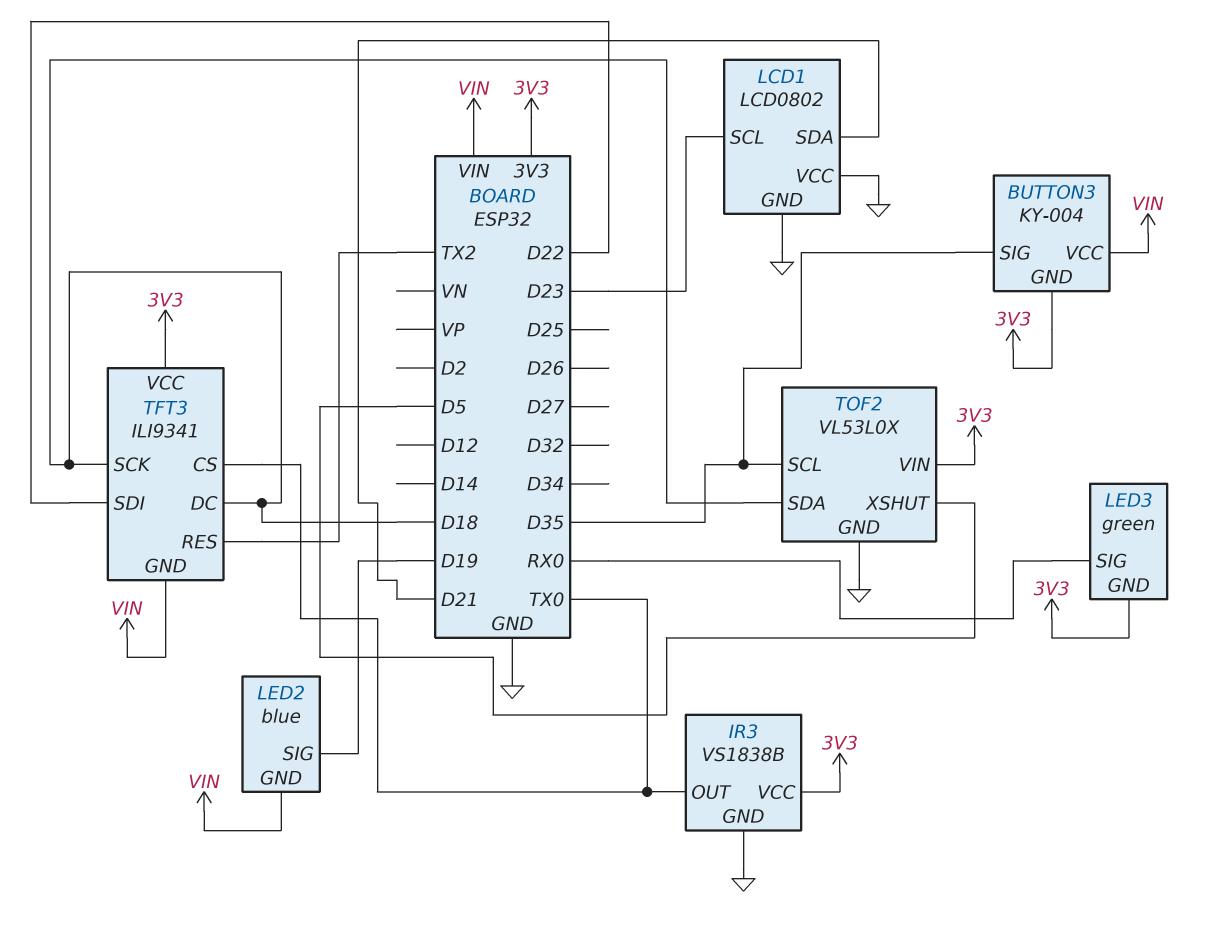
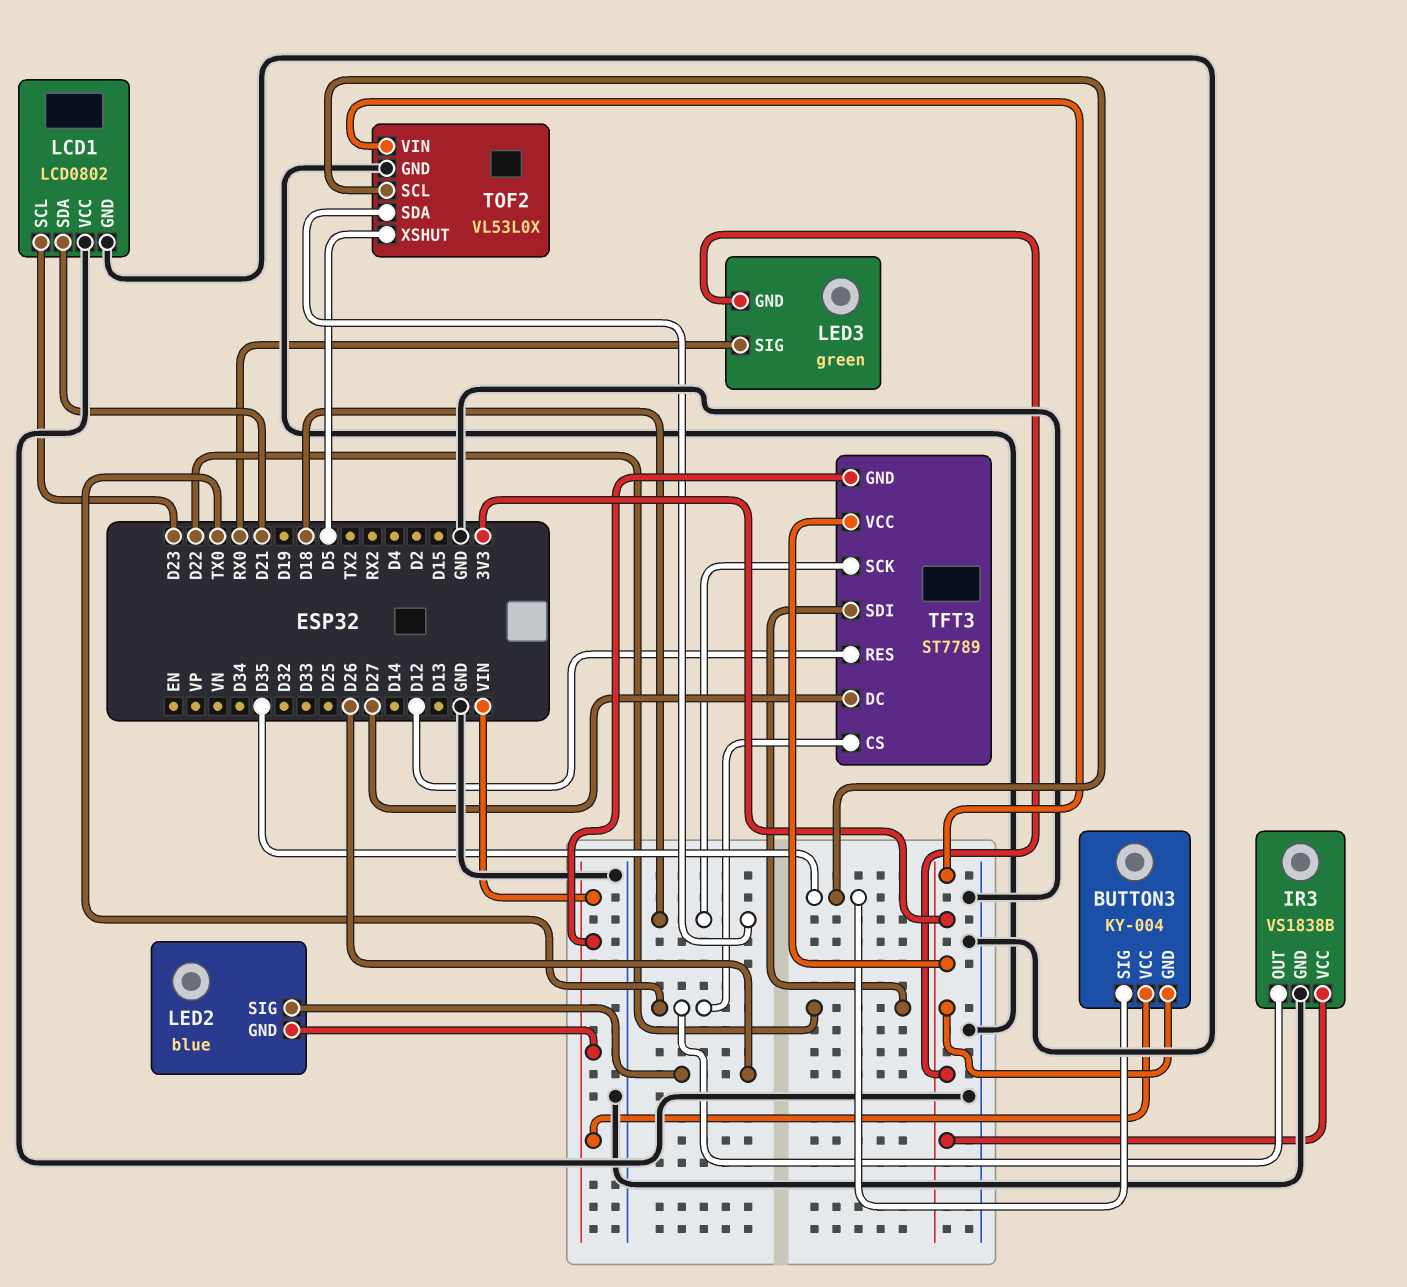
LED2 pin SIG: D19 -> D26
TFT3: ILI9341 -> ST7789
TFT3 pin DC: D18 -> D27
TFT3 pin RES: TX2 -> D12

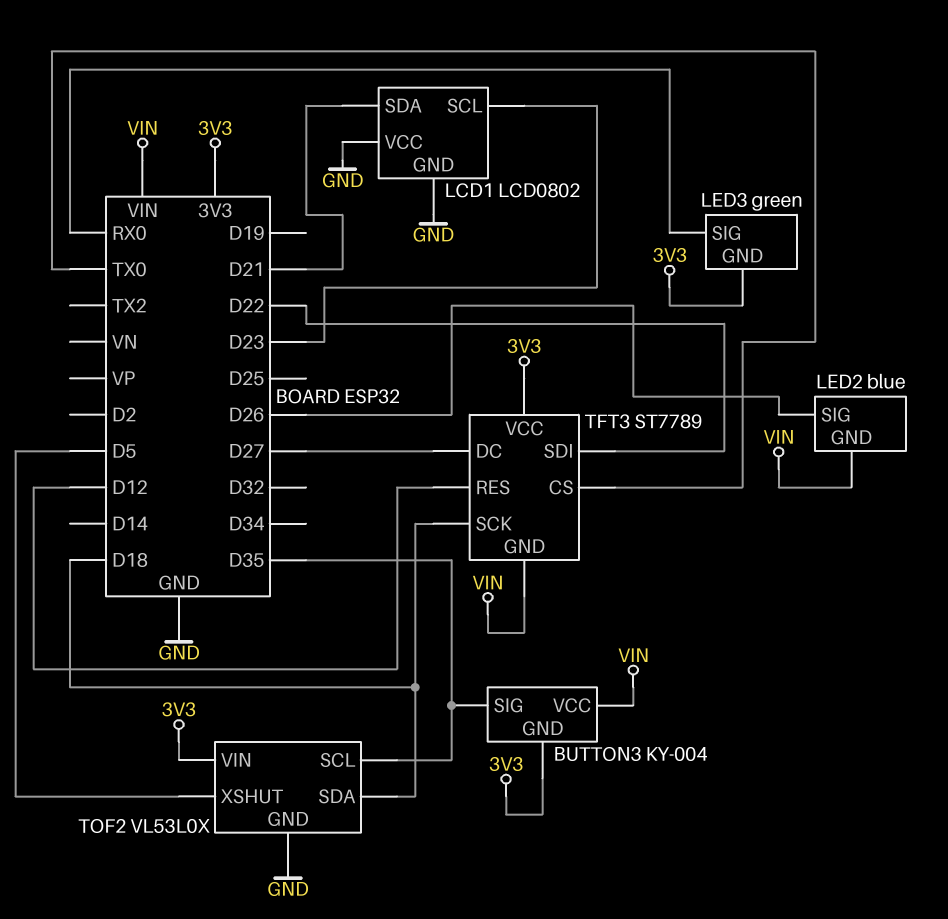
IR3: VS1838B -> none
IR3 pin GND: GND -> none
IR3 pin OUT: TX0 -> none
IR3 pin VCC: 3V3 -> none

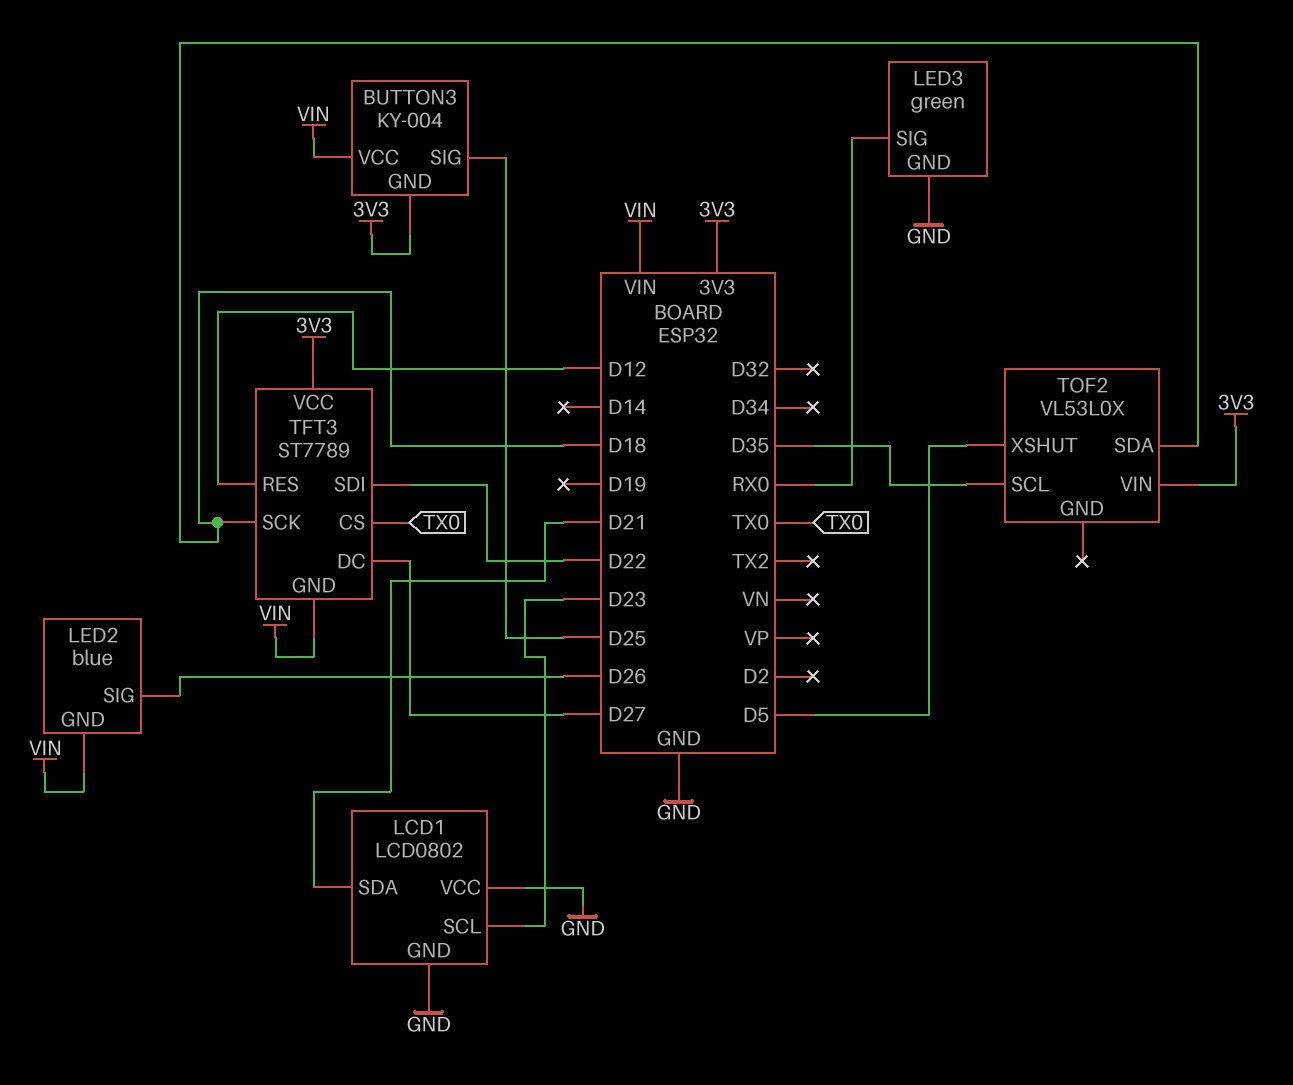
BUTTON3 pin SIG: D35 -> D25
LED3 pin GND: 3V3 -> GND
TOF2 pin GND: GND -> none

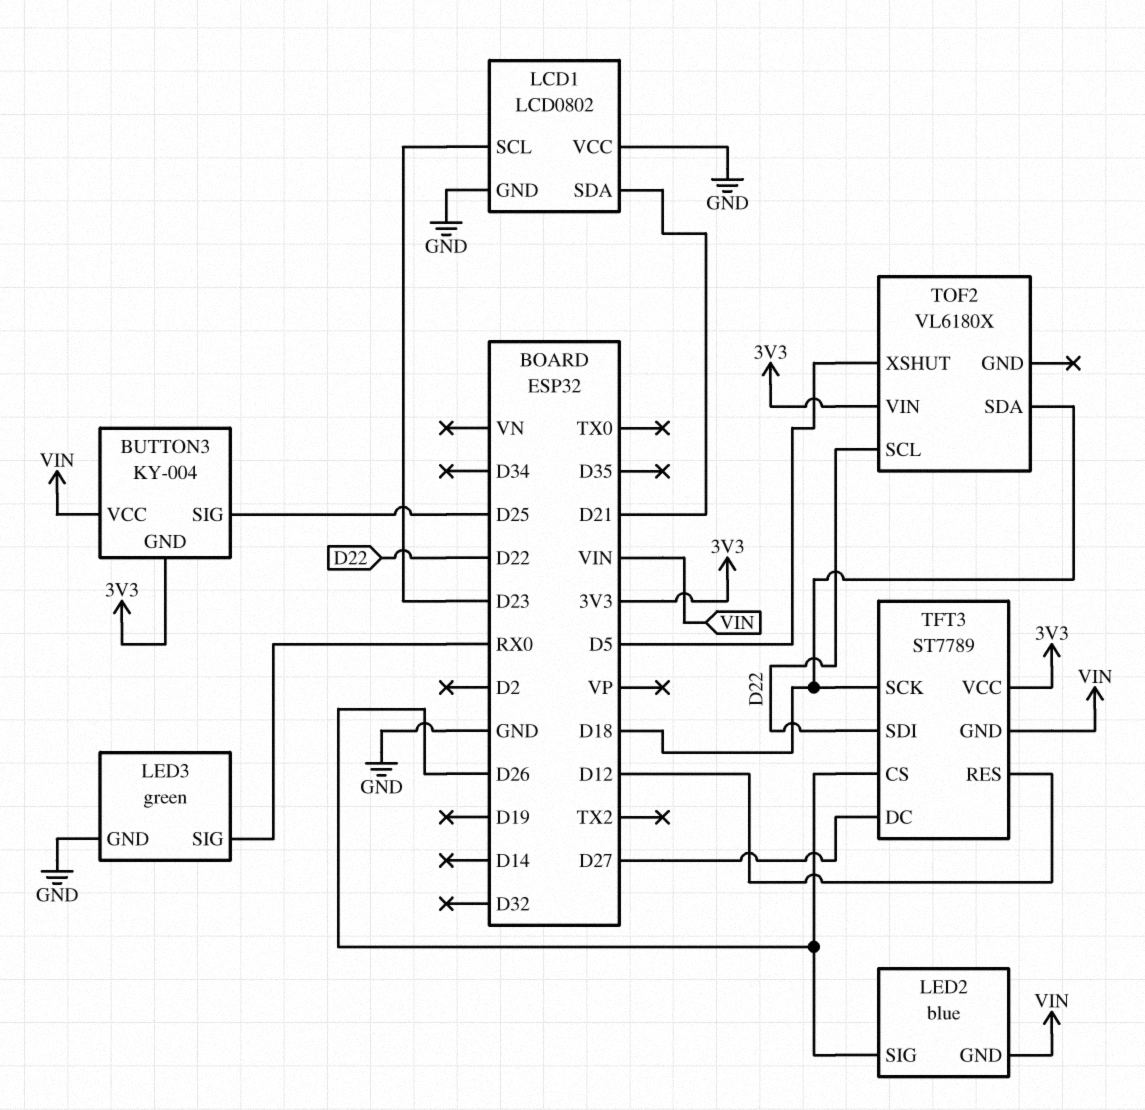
TFT3 pin CS: TX0 -> D26
TOF2: VL53L0X -> VL6180X
TOF2 pin SCL: D35 -> D22

